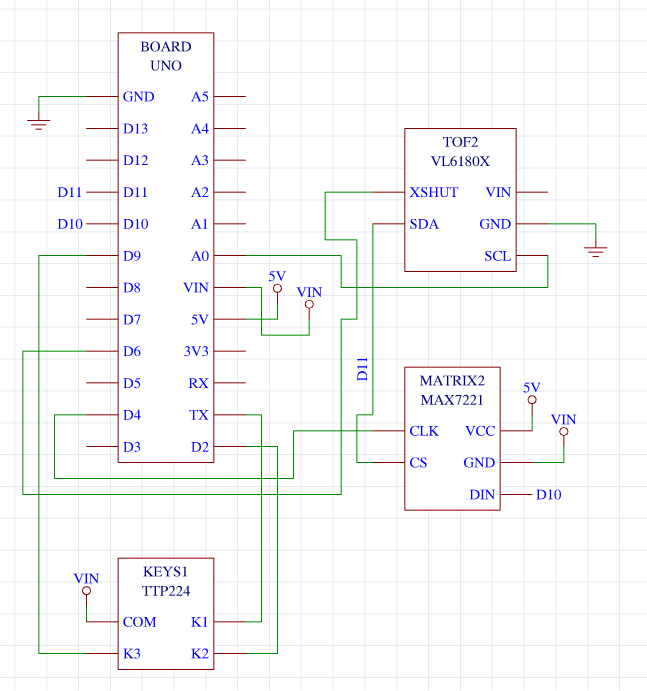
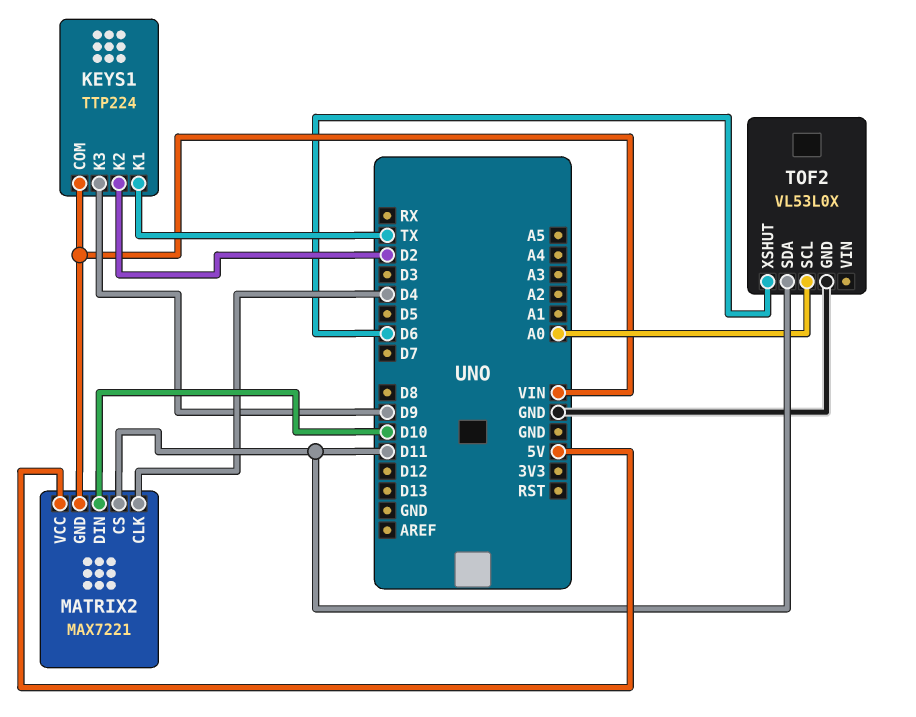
TOF2: VL6180X -> VL53L0X

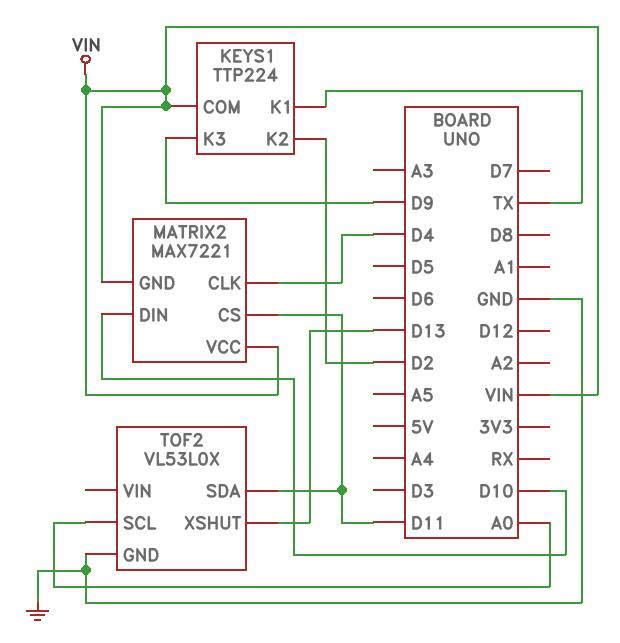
MATRIX2 pin VCC: 5V -> VIN
TOF2 pin XSHUT: D6 -> D13

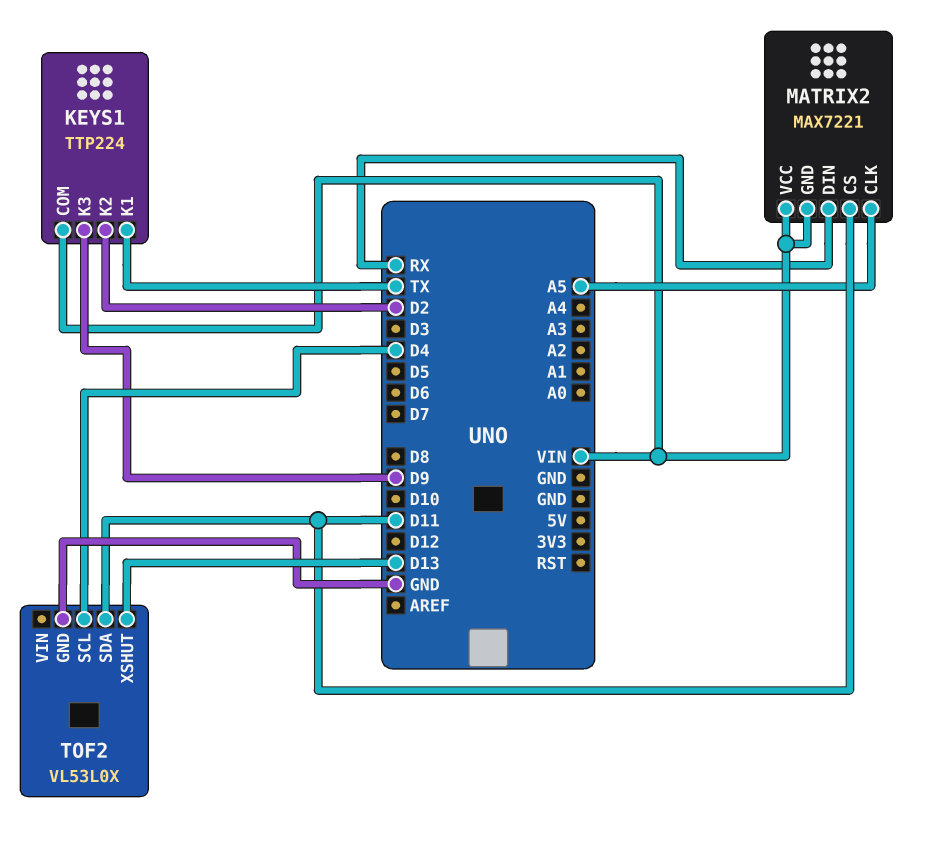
MATRIX2 pin CLK: D4 -> A5
MATRIX2 pin DIN: D10 -> RX
TOF2 pin SCL: A0 -> D4

